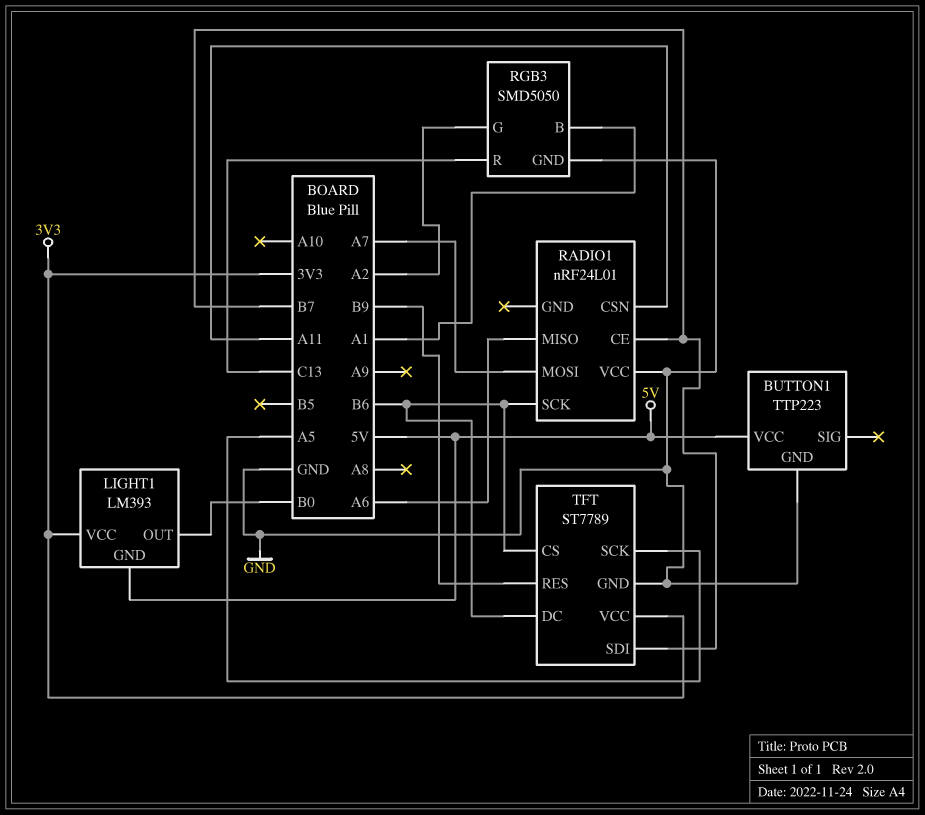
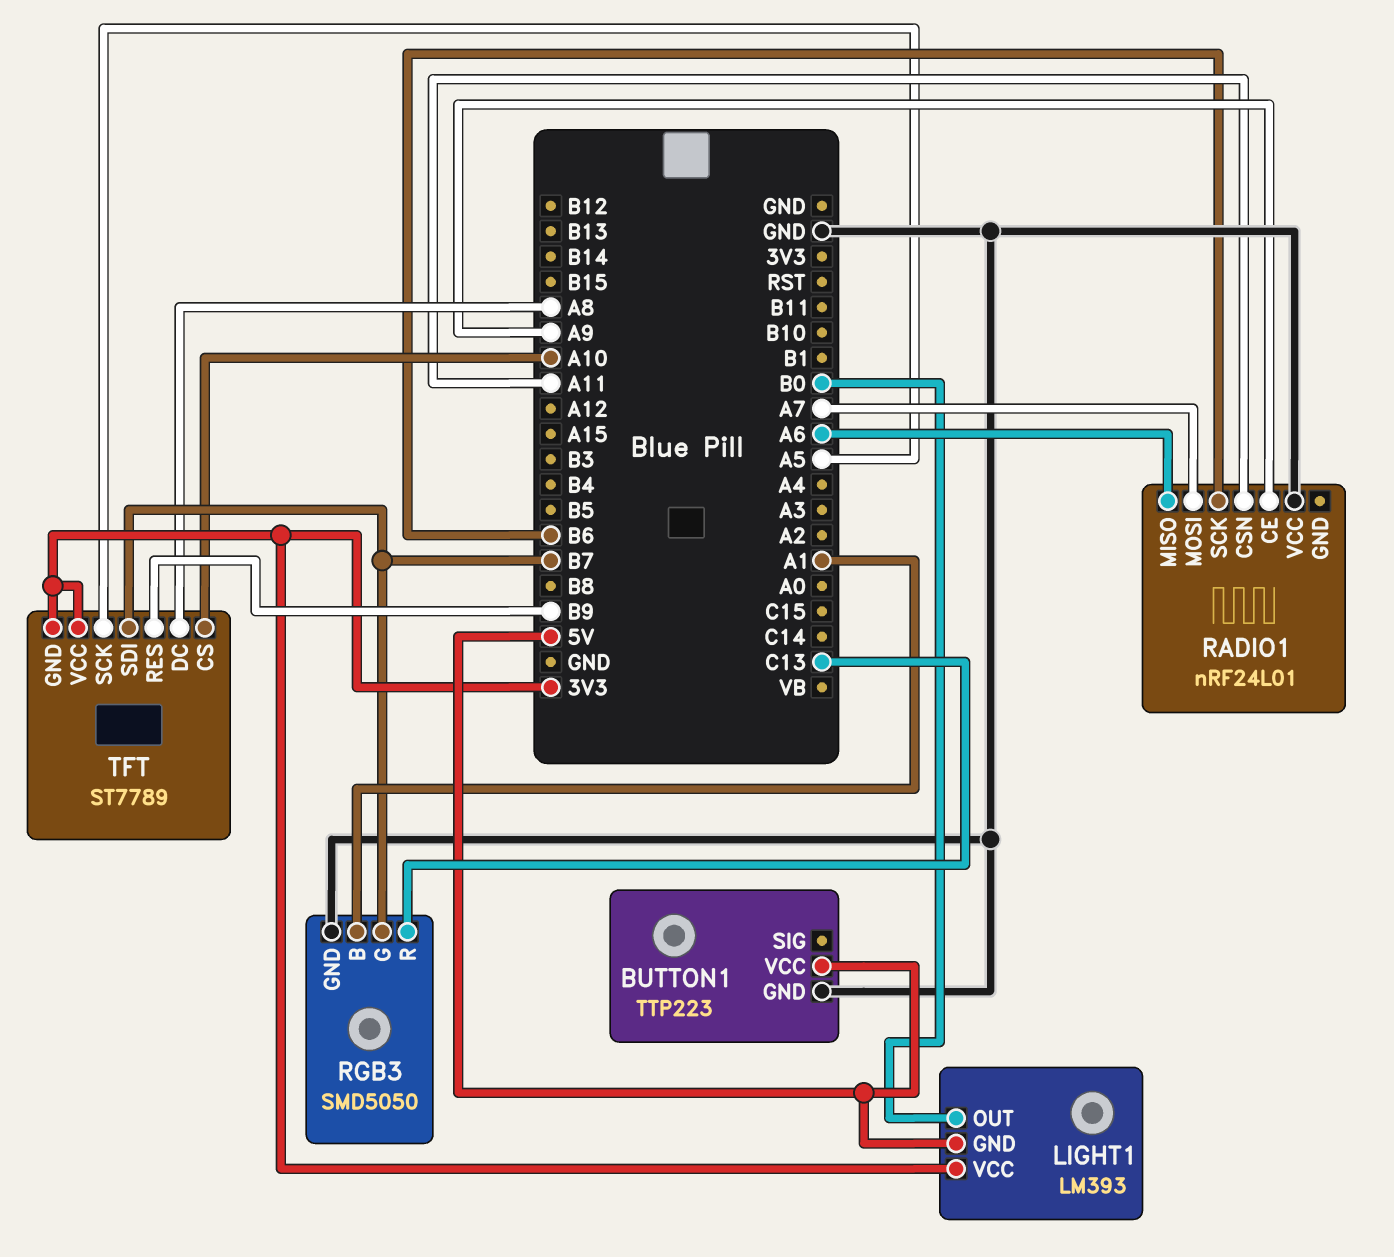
RADIO1 pin CE: B7 -> A9
RGB3 pin G: A2 -> B7
TFT pin CS: B6 -> A10
TFT pin DC: B6 -> A8
TFT pin GND: GND -> 3V3

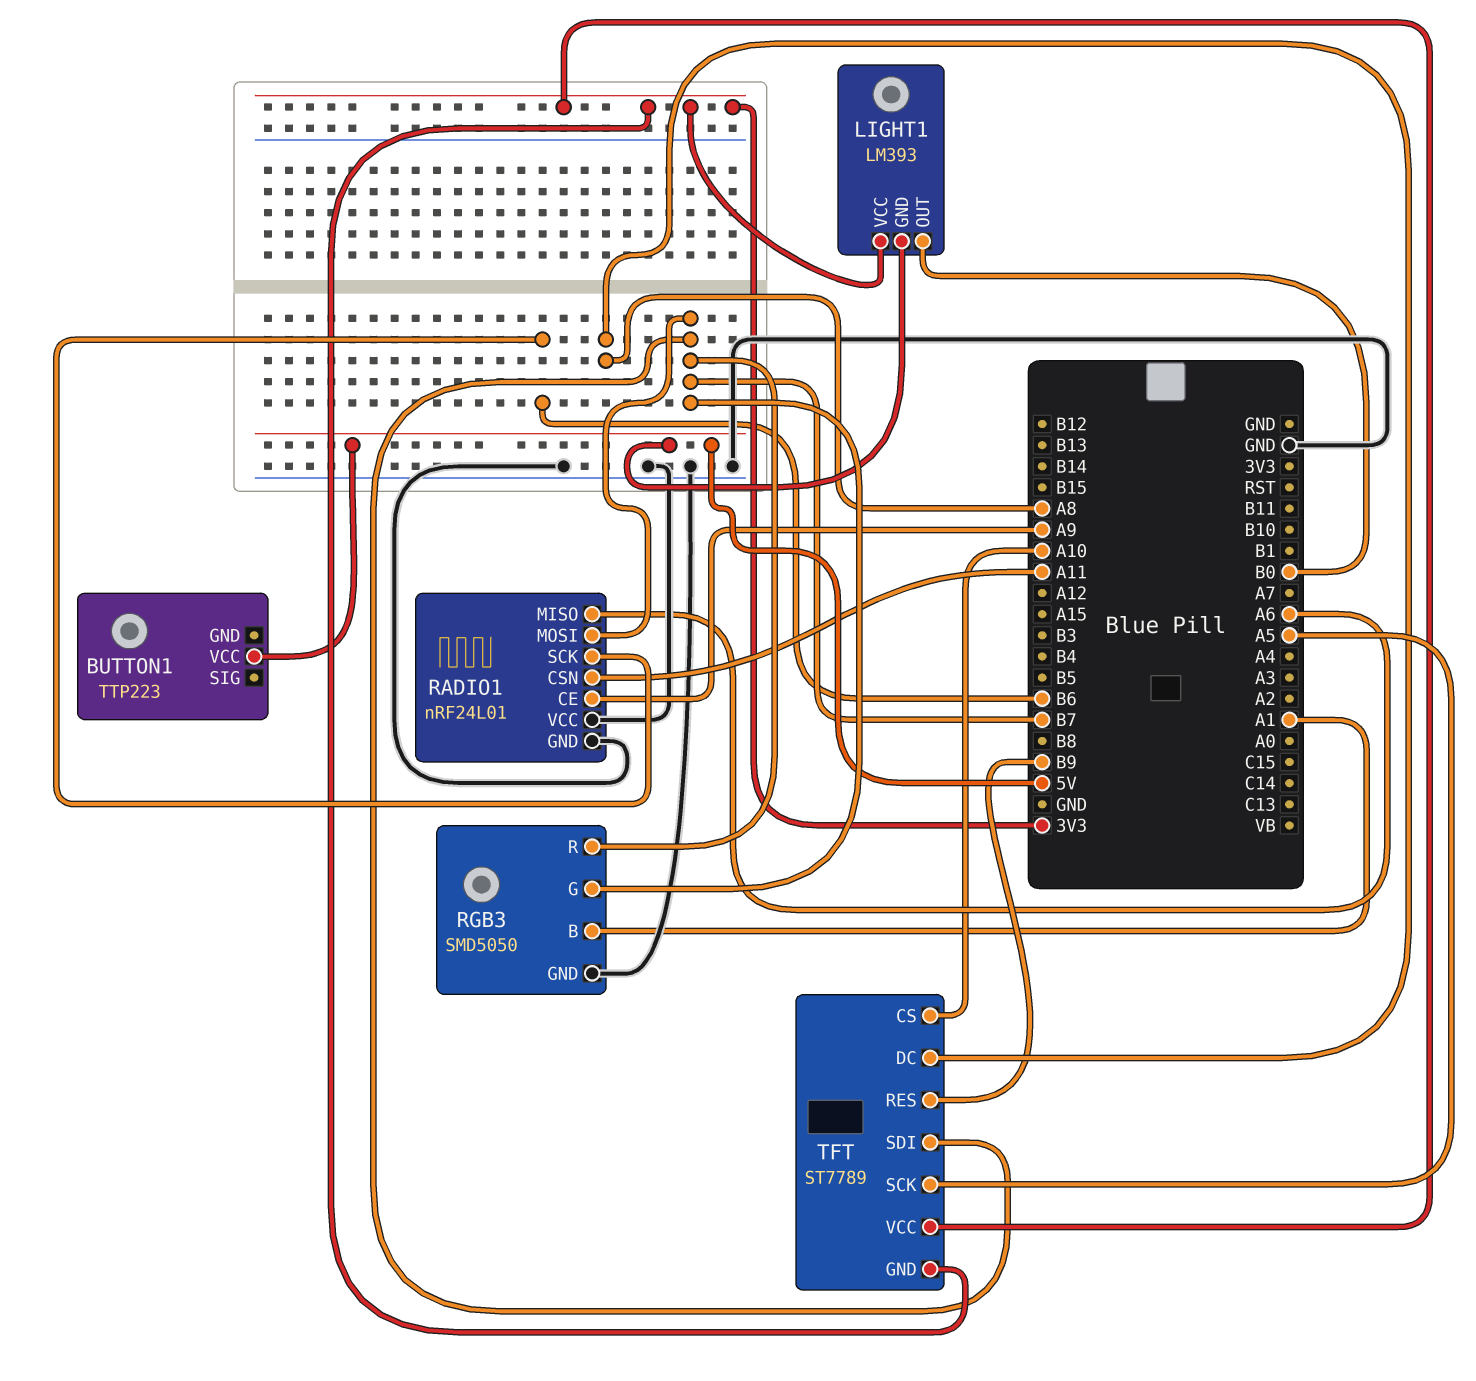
BUTTON1 pin GND: GND -> none
RADIO1 pin GND: none -> GND
RADIO1 pin MOSI: A7 -> B7
RGB3 pin R: C13 -> B7

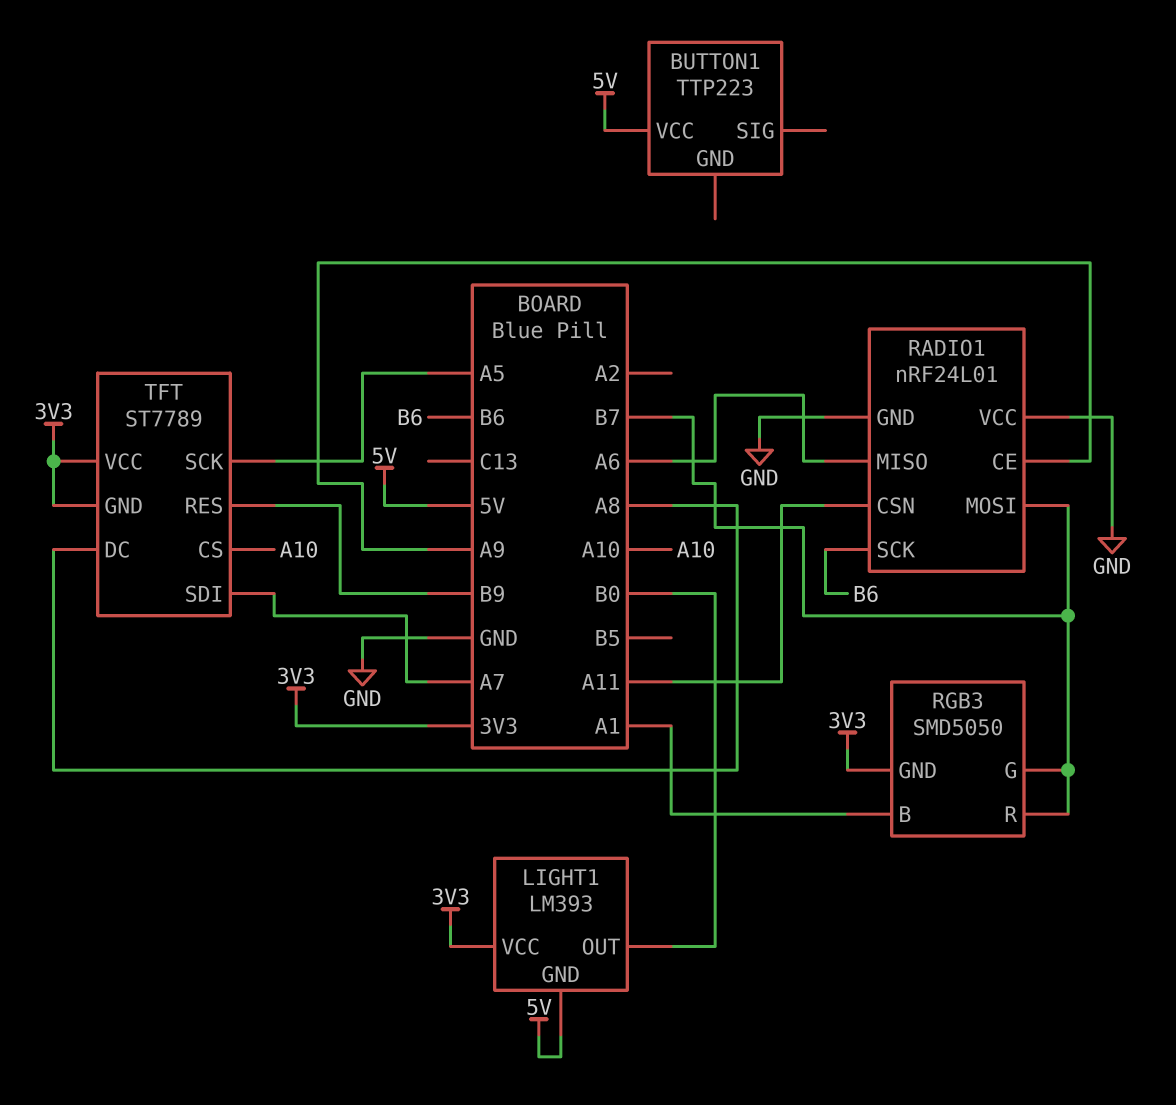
RGB3 pin GND: GND -> 3V3
TFT pin SDI: B7 -> A7

